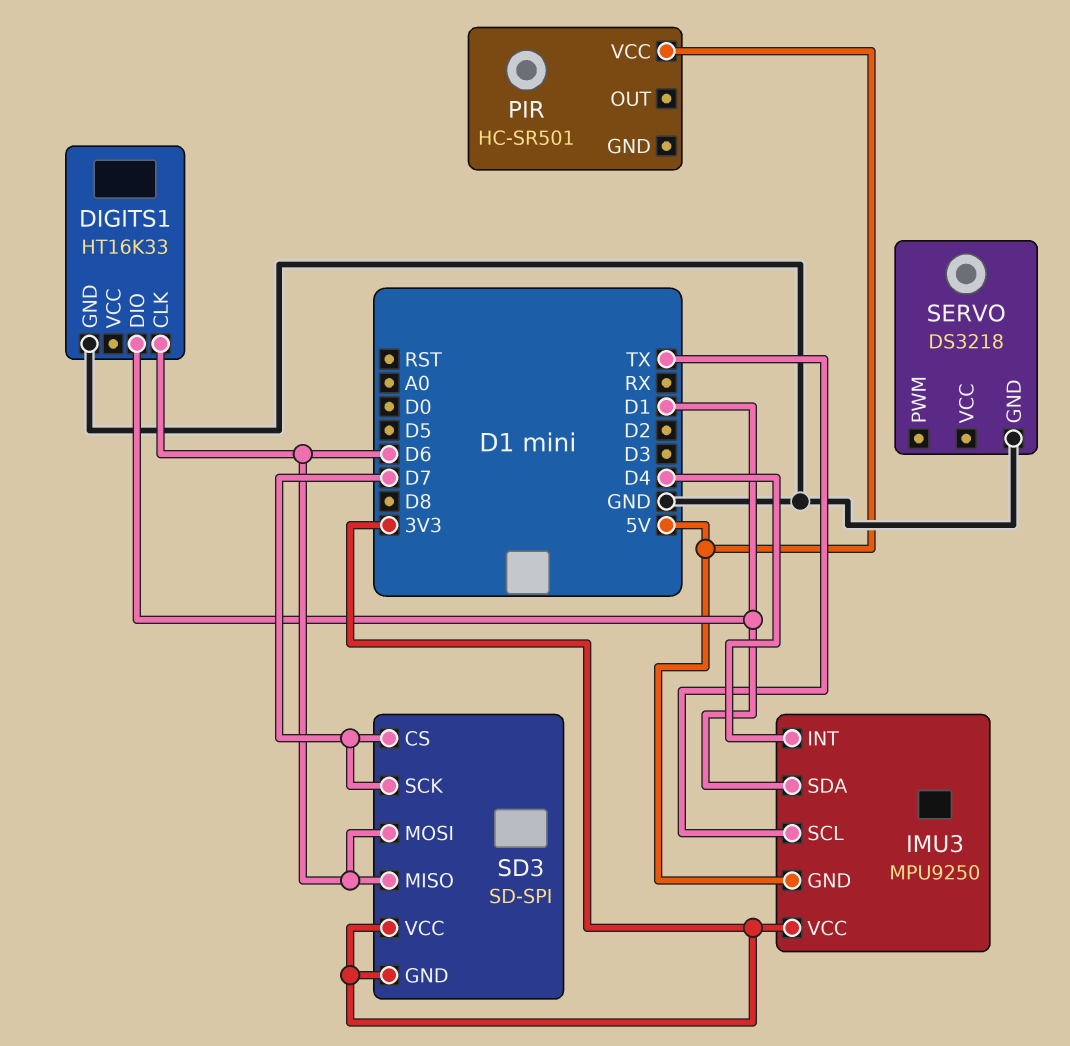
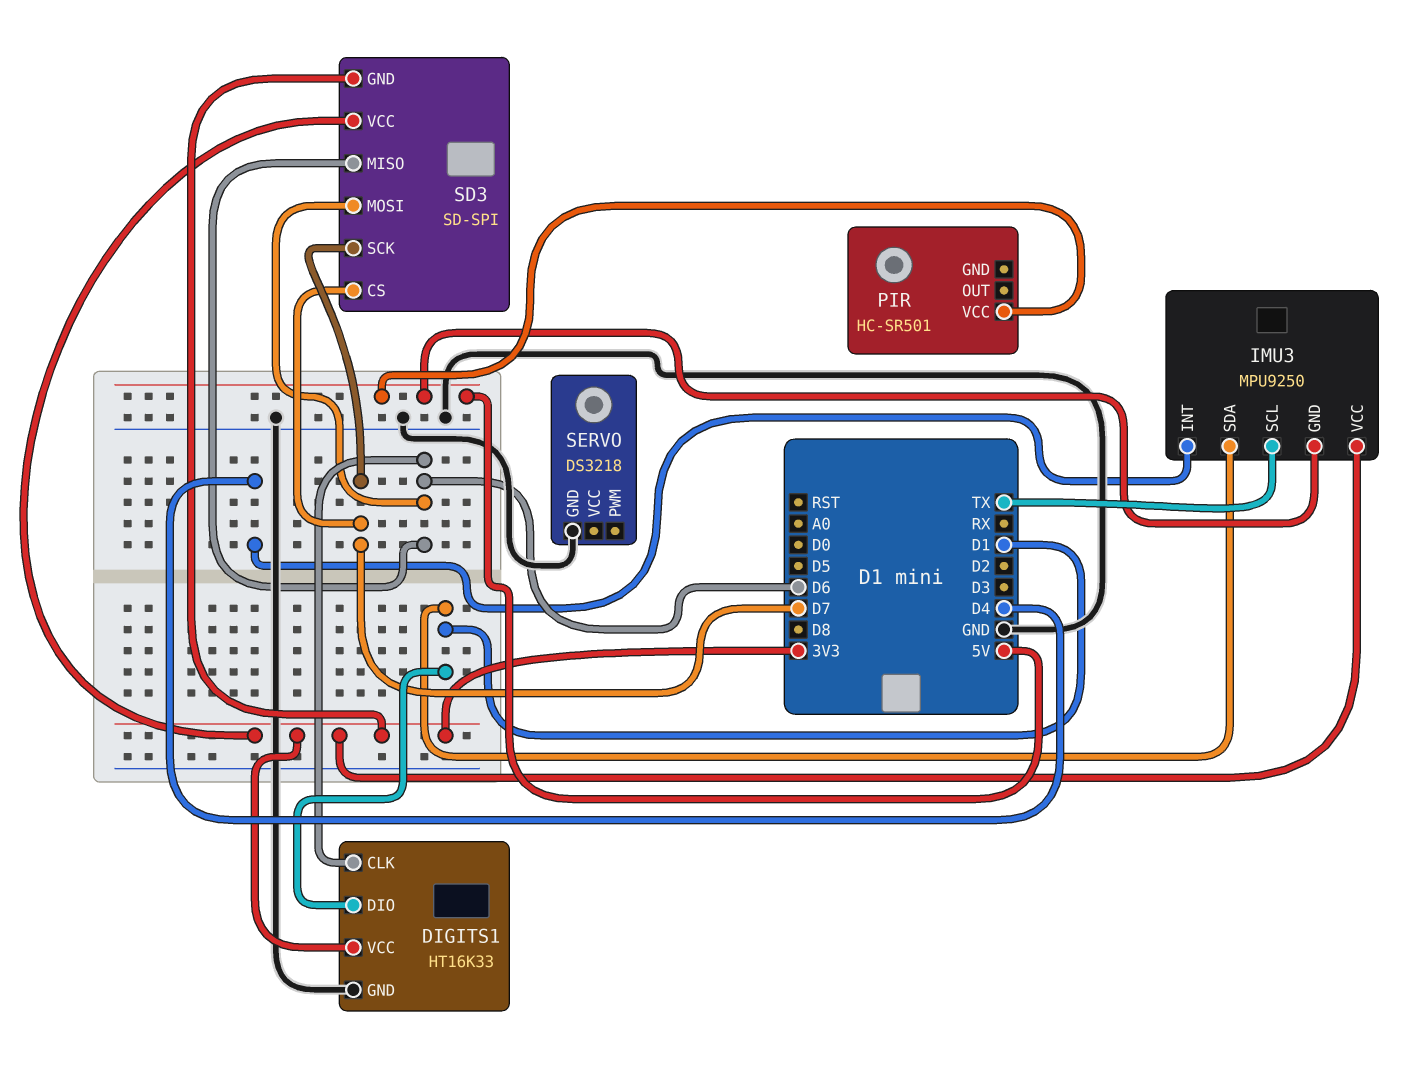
DIGITS1 pin VCC: none -> 3V3

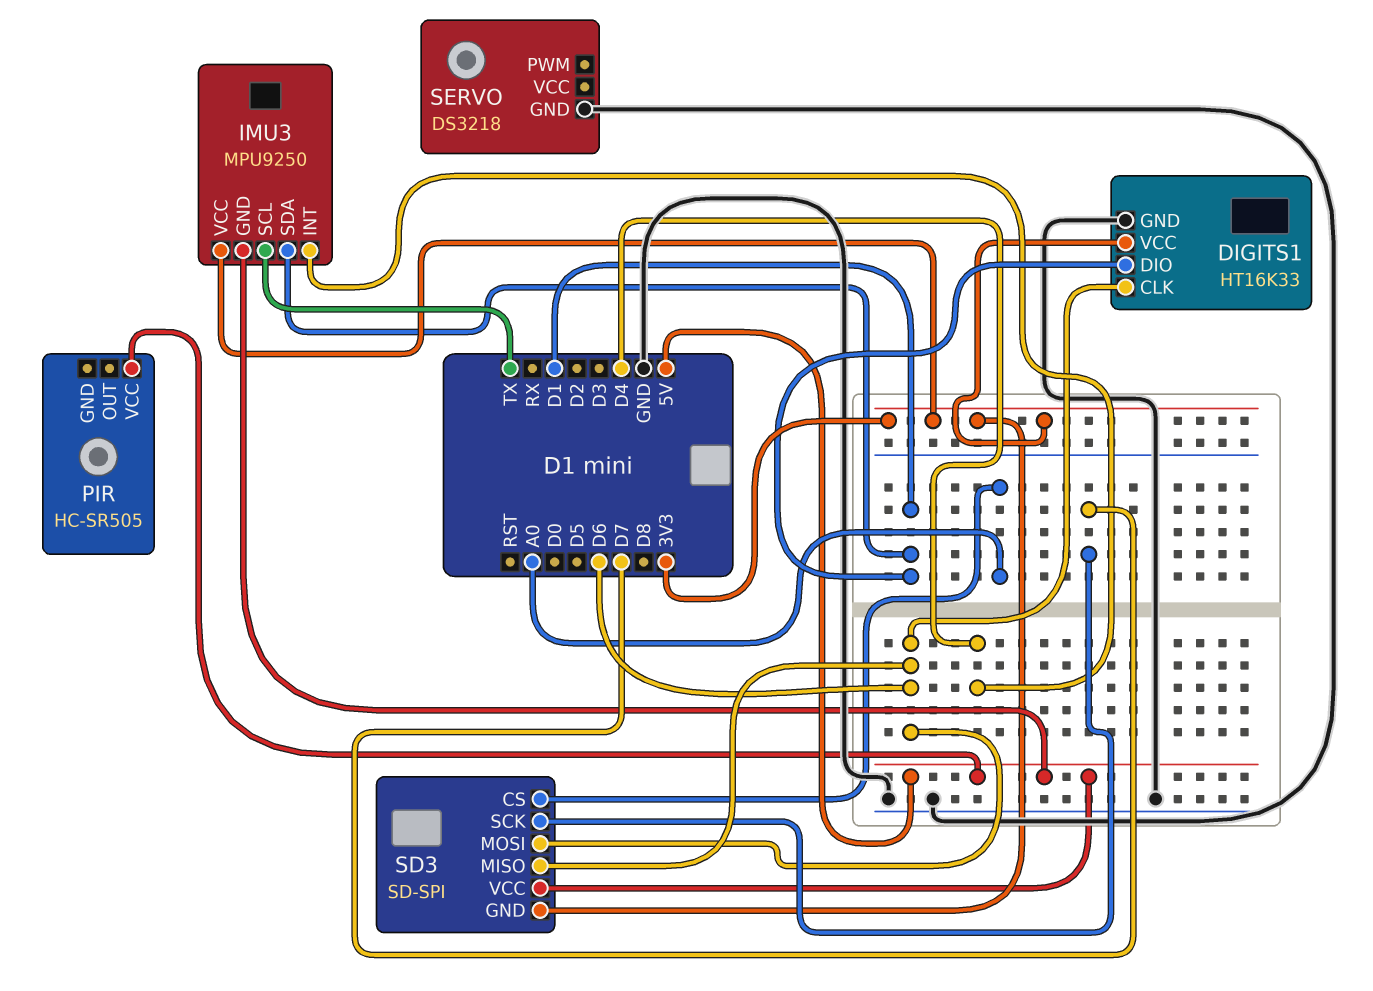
PIR: HC-SR501 -> HC-SR505
SD3 pin CS: D7 -> A0
SD3 pin VCC: 3V3 -> 5V

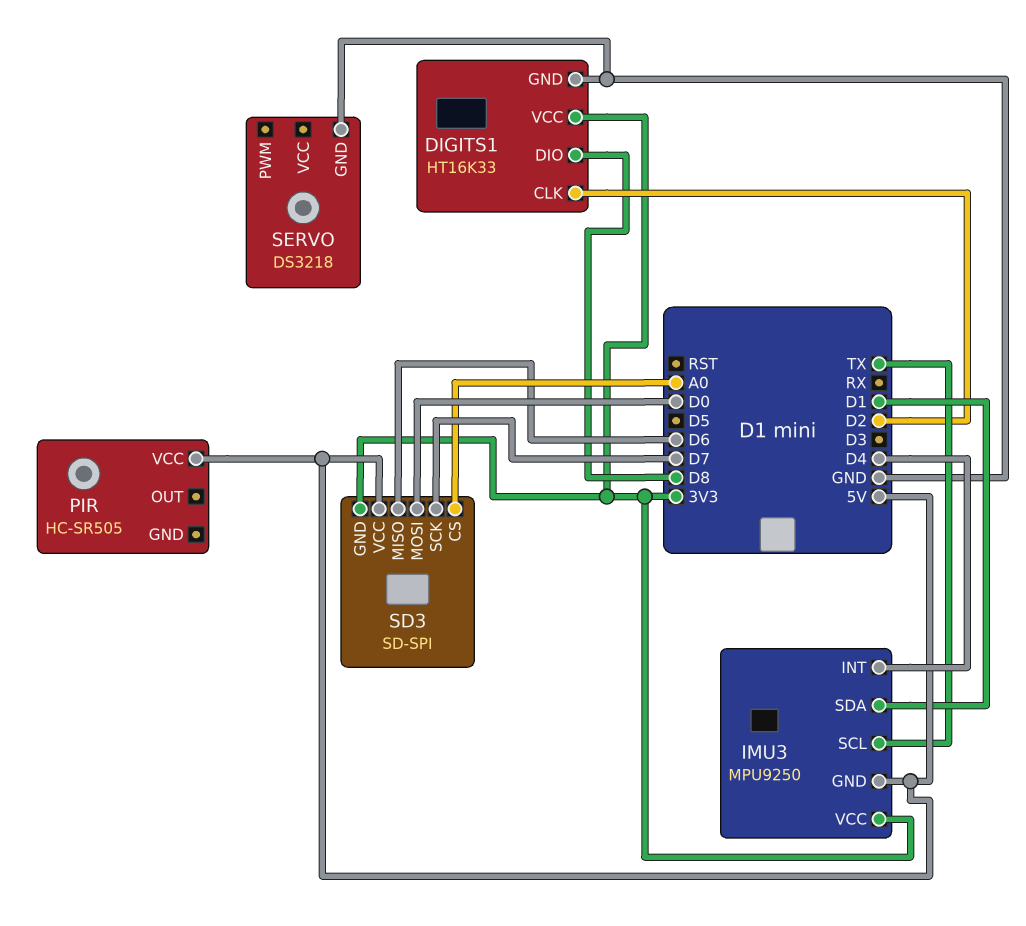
DIGITS1 pin CLK: D6 -> D2
DIGITS1 pin DIO: D1 -> D8
SD3 pin MOSI: D6 -> D0

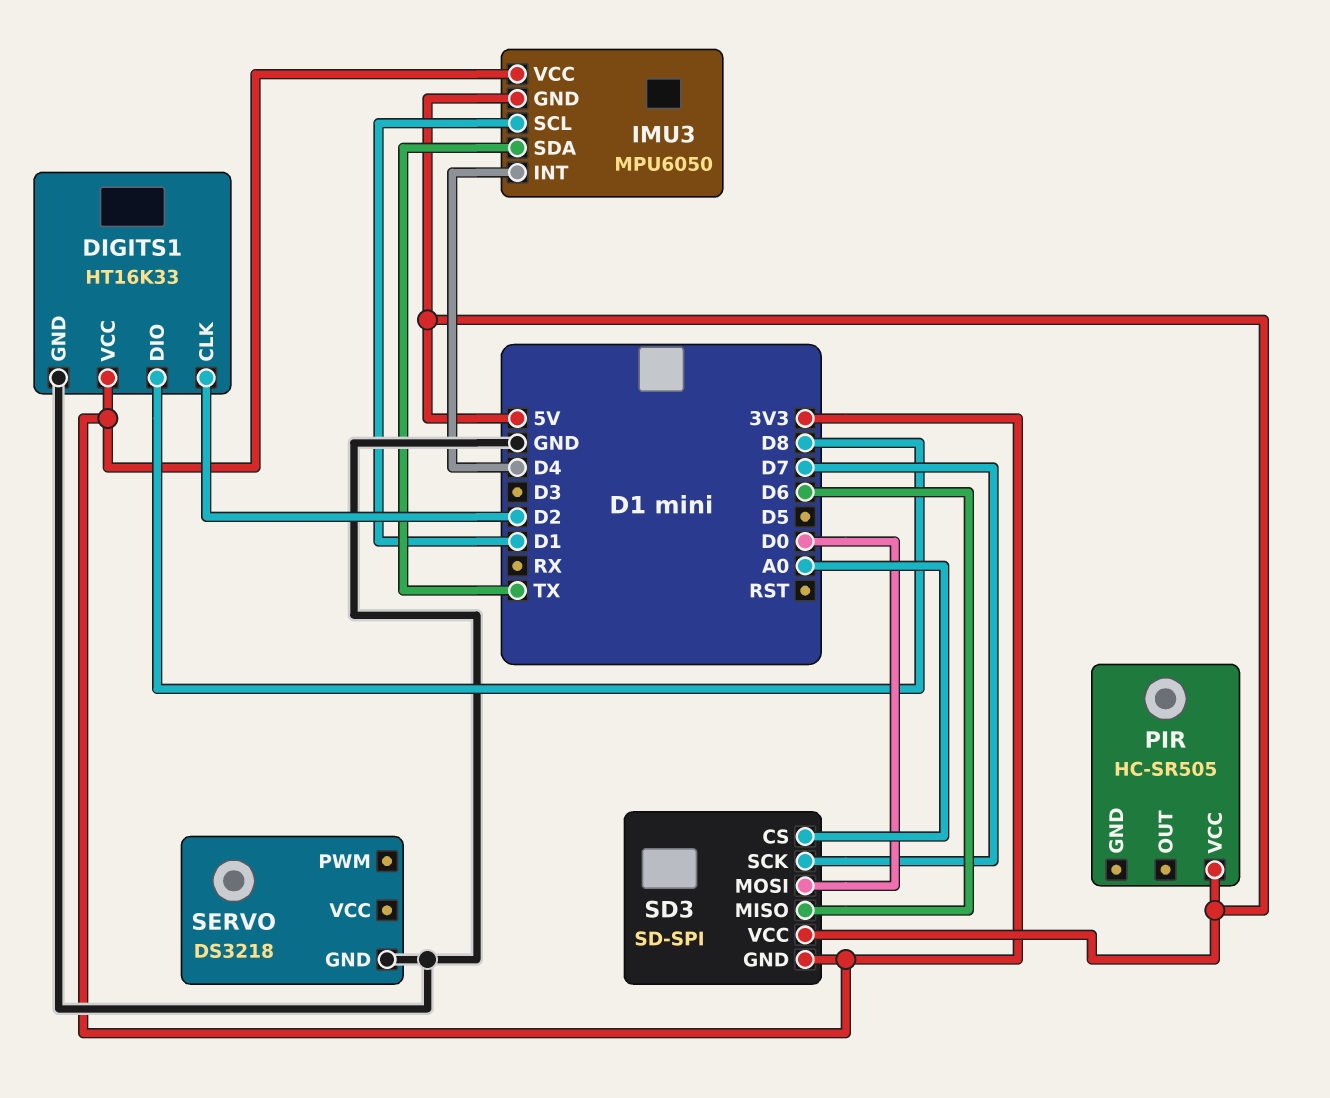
IMU3: MPU9250 -> MPU6050
IMU3 pin SCL: TX -> D1
IMU3 pin SDA: D1 -> TX

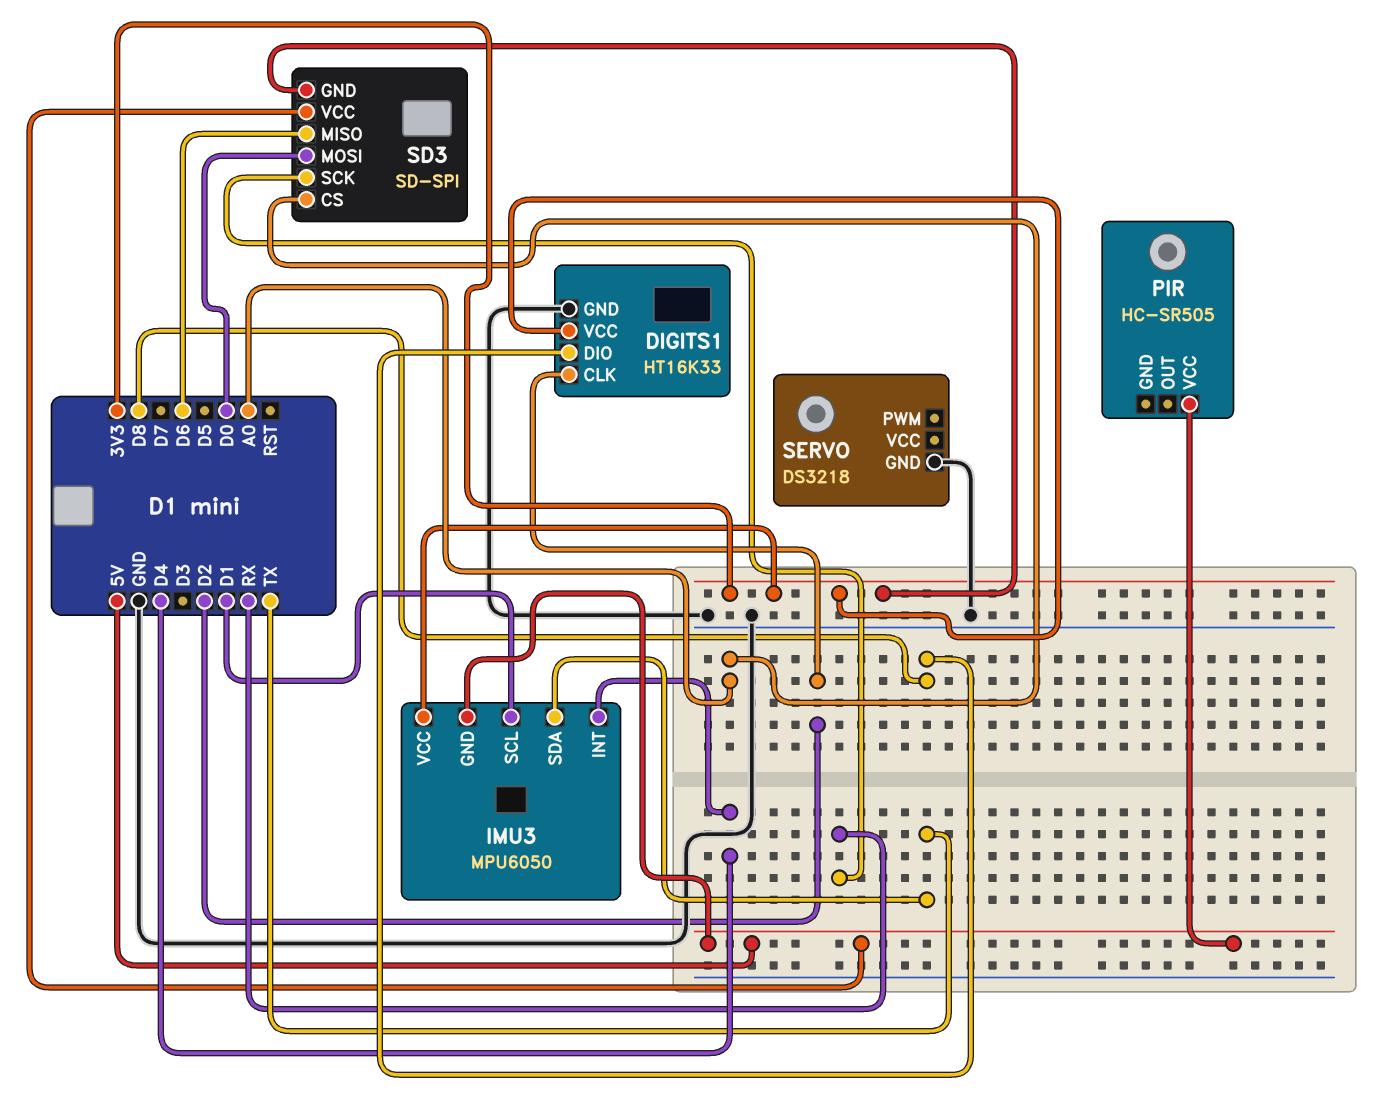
SD3 pin SCK: D7 -> RX

